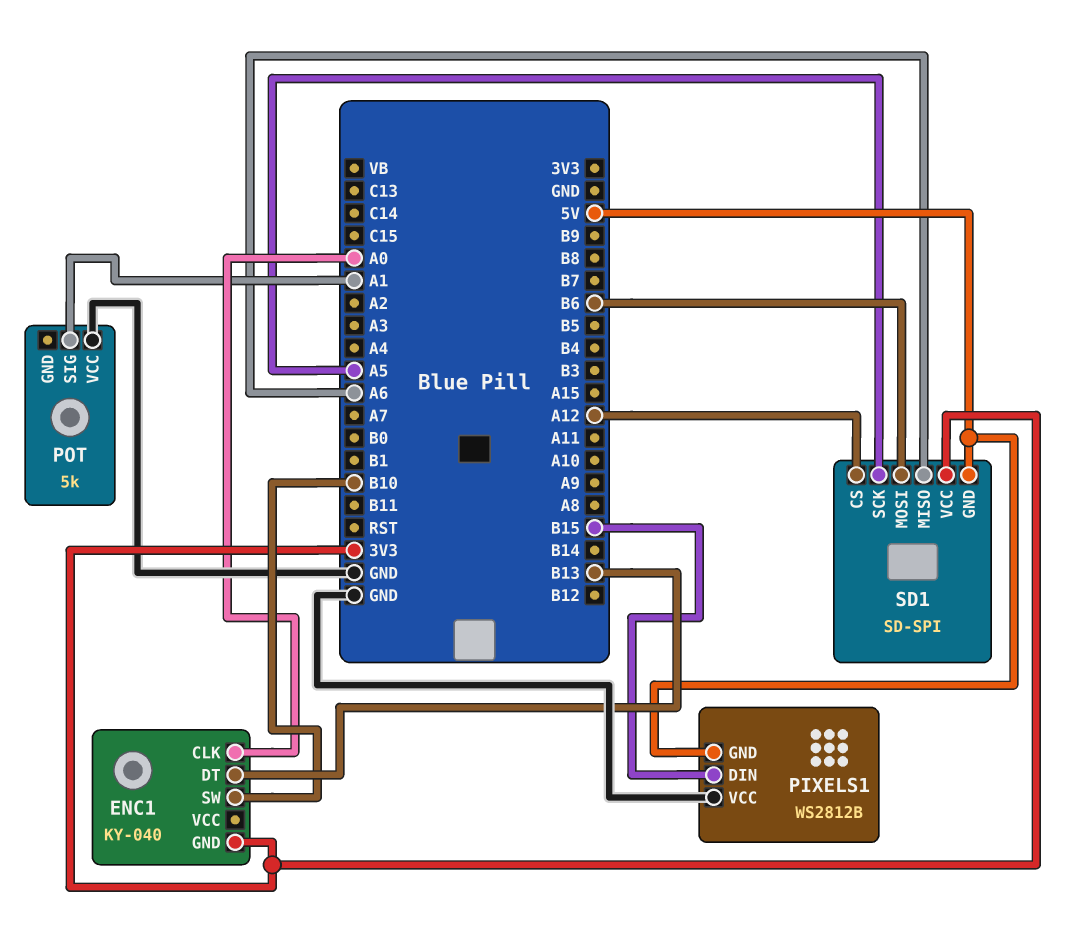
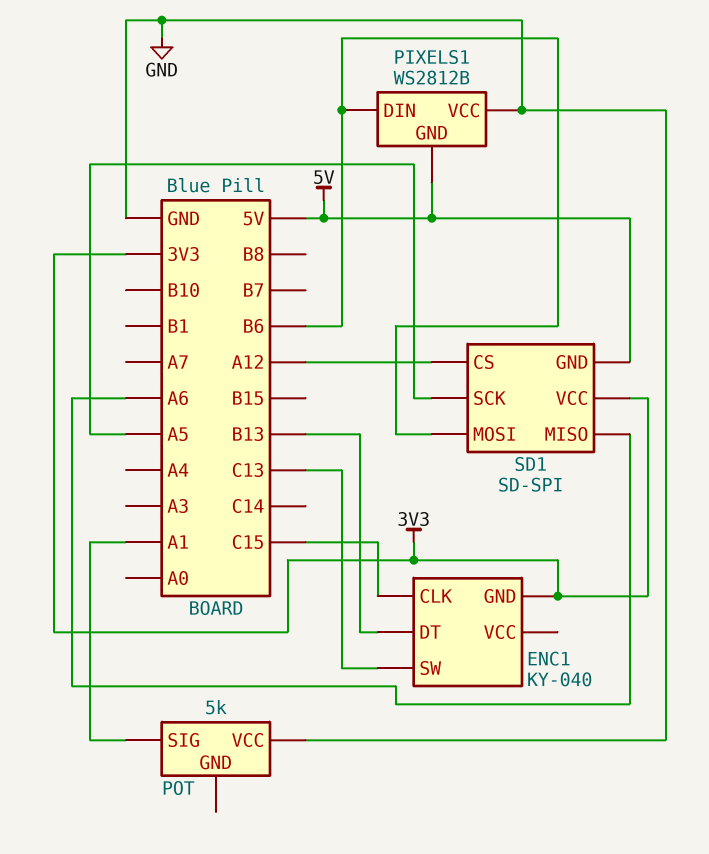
ENC1 pin CLK: A0 -> C15
ENC1 pin SW: B10 -> C13
PIXELS1 pin DIN: B15 -> B6

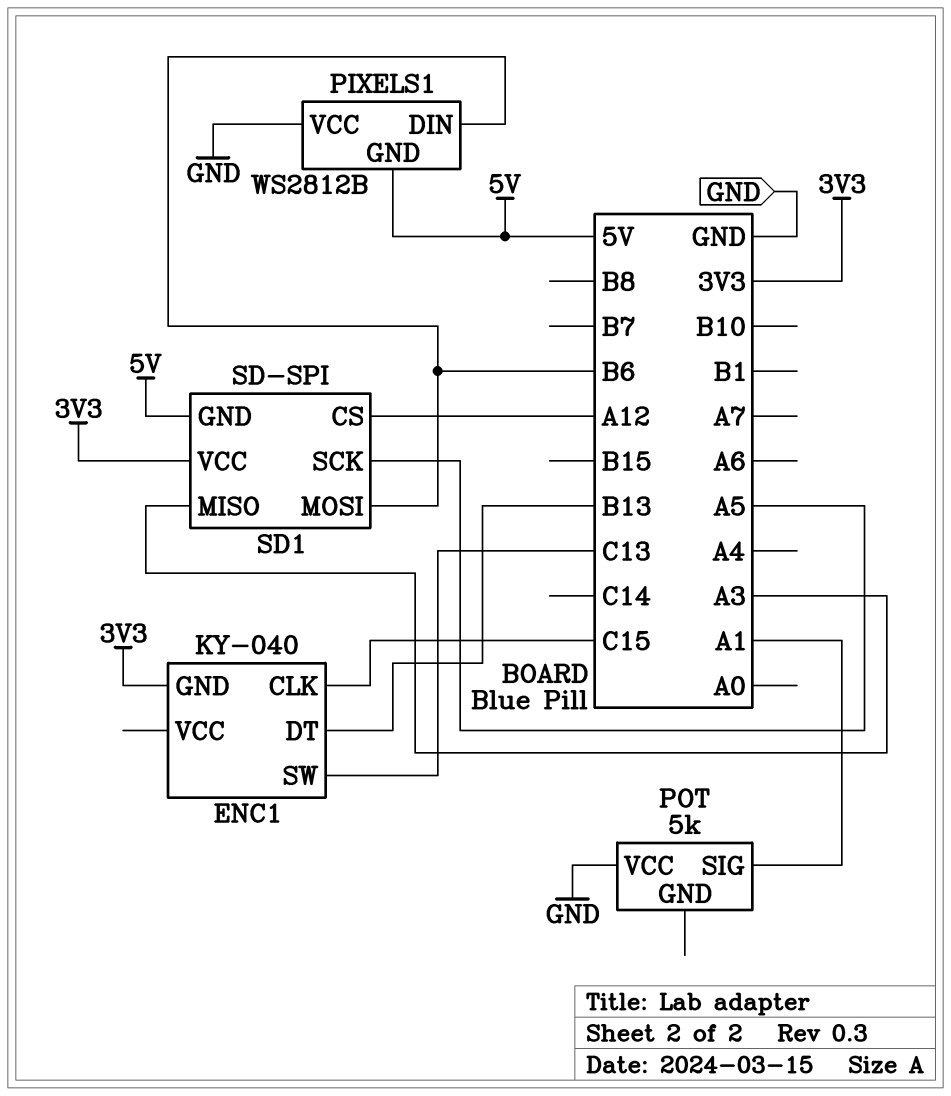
SD1 pin MISO: A6 -> A3

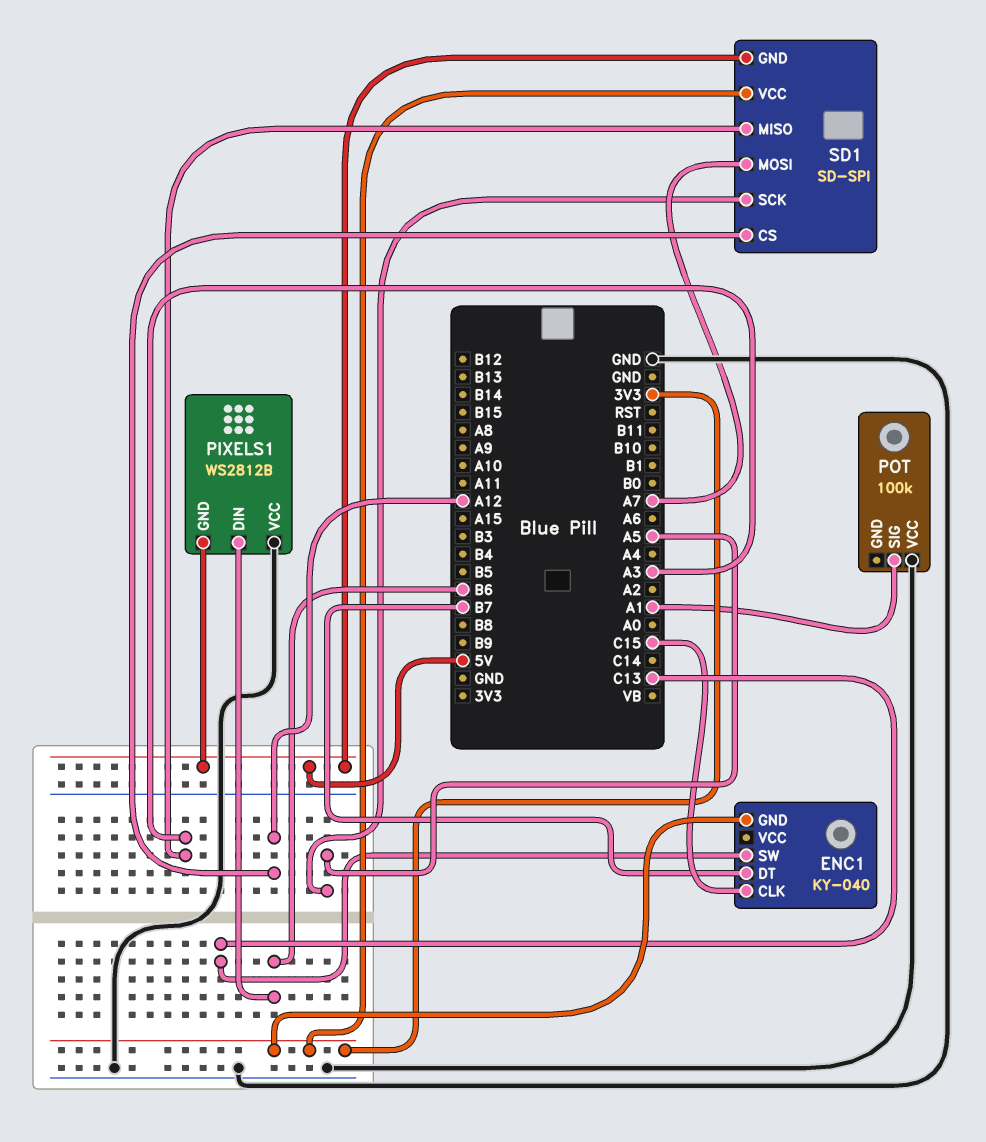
ENC1 pin DT: B13 -> B7
POT: 5k -> 100k
SD1 pin MOSI: B6 -> A7

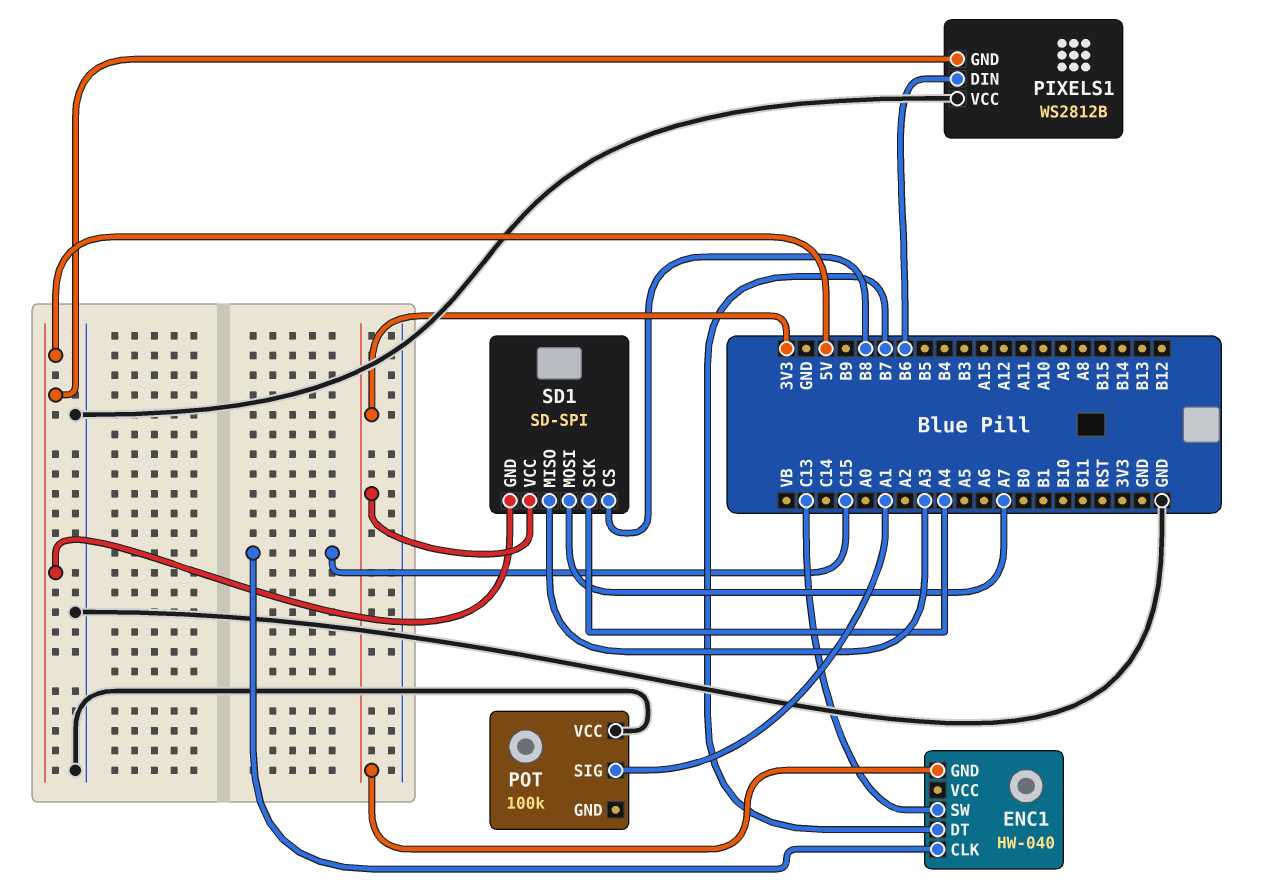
ENC1: KY-040 -> HW-040
SD1 pin CS: A12 -> B8
SD1 pin SCK: A5 -> A4

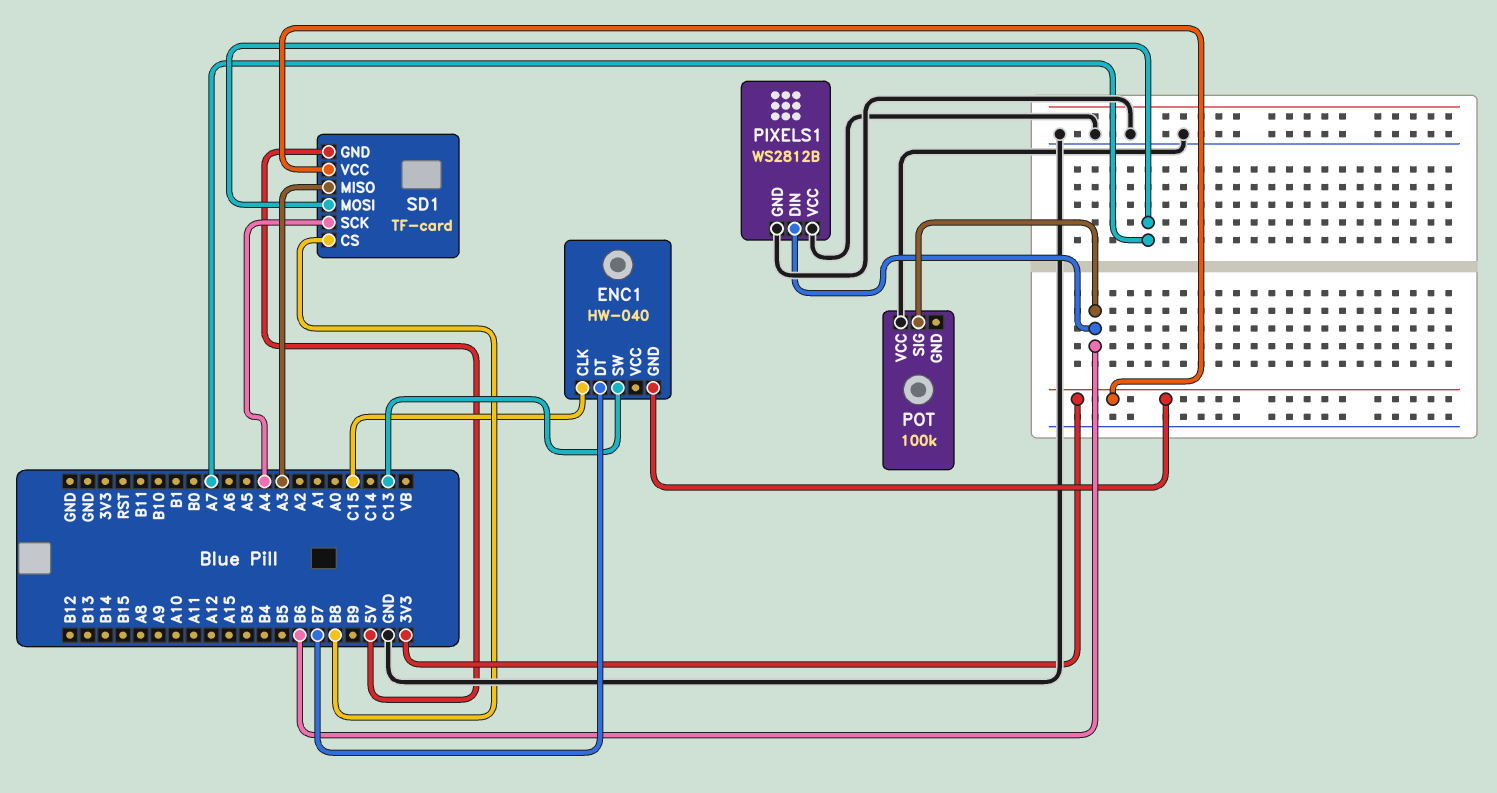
PIXELS1 pin GND: 5V -> GND
POT pin SIG: A1 -> B6
SD1: SD-SPI -> TF-card

